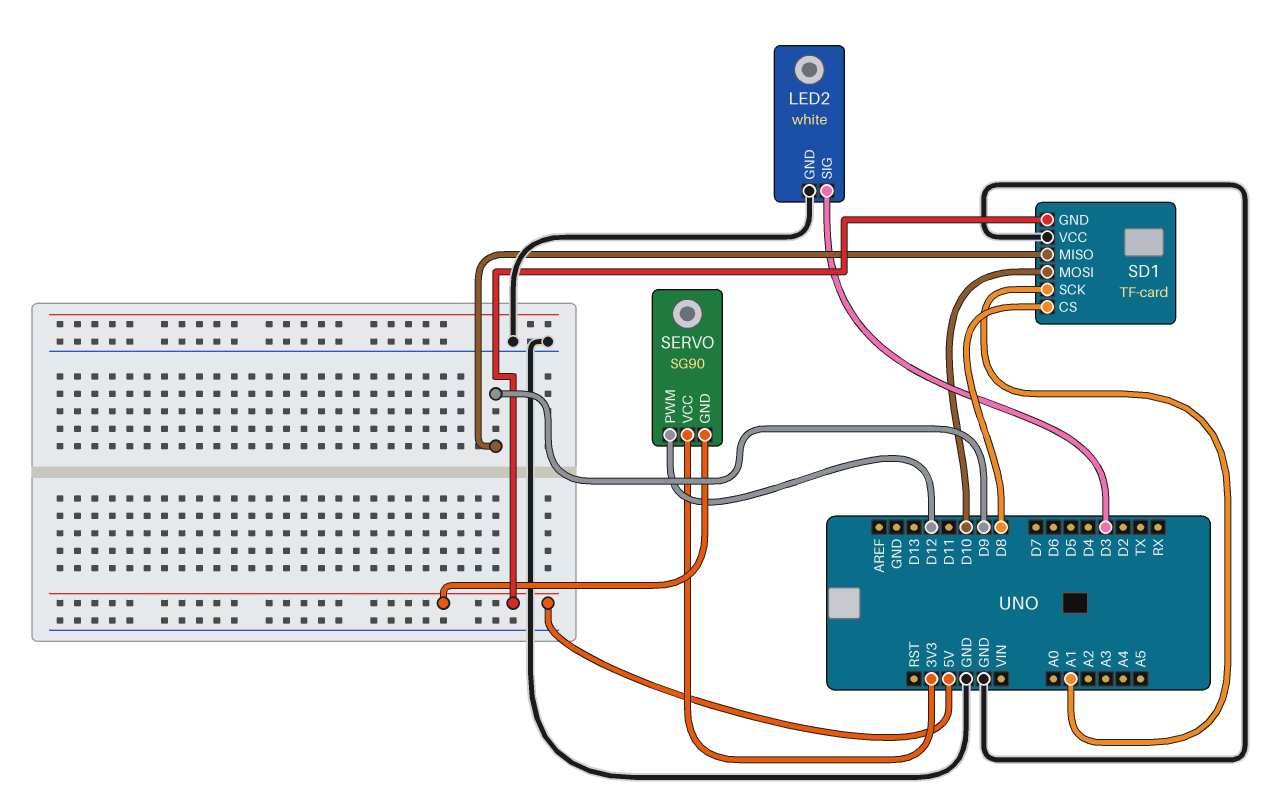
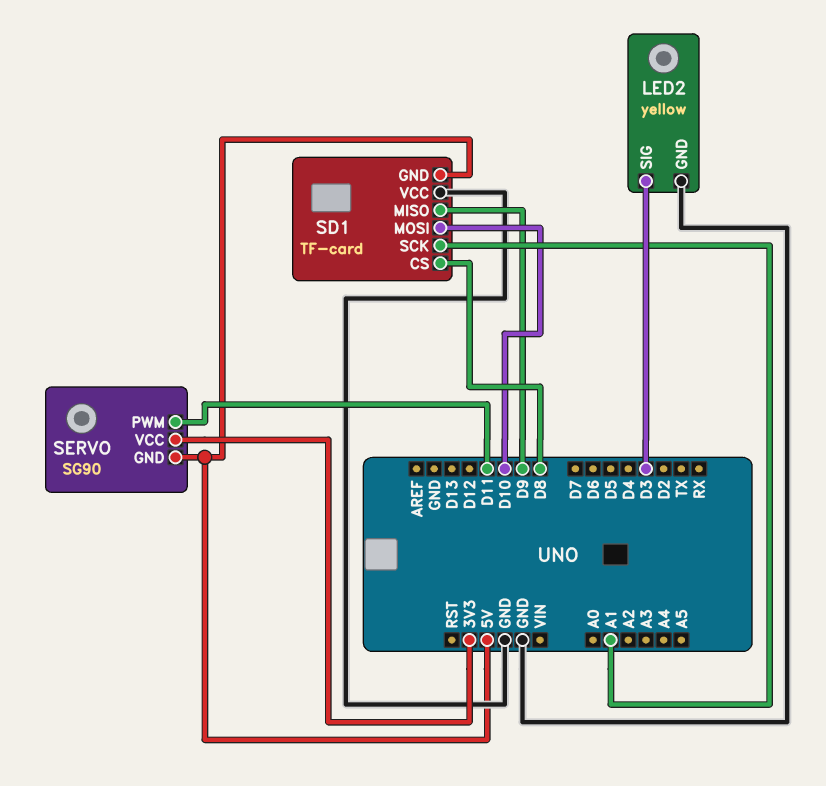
LED2: white -> yellow
SERVO pin PWM: D12 -> D11

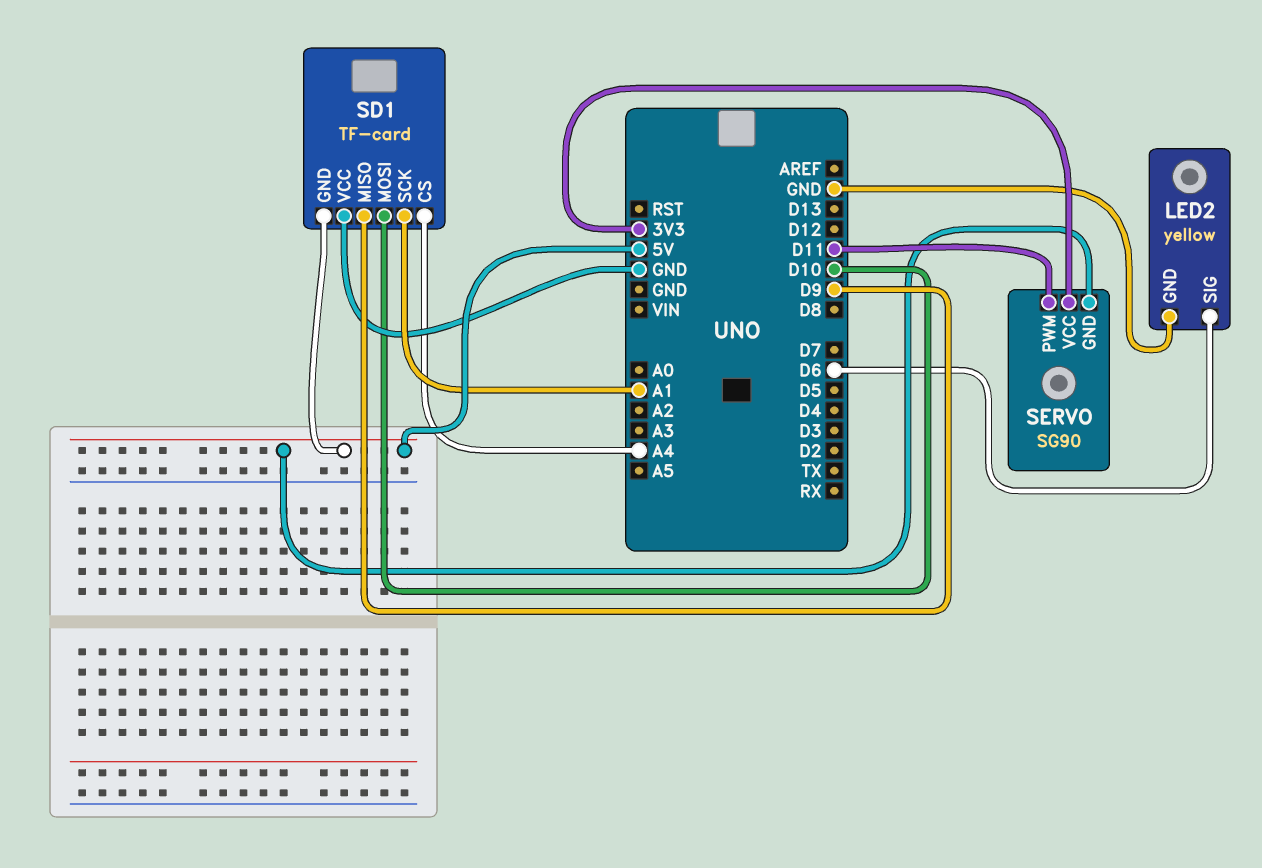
LED2 pin SIG: D3 -> D6
SD1 pin CS: D8 -> A4

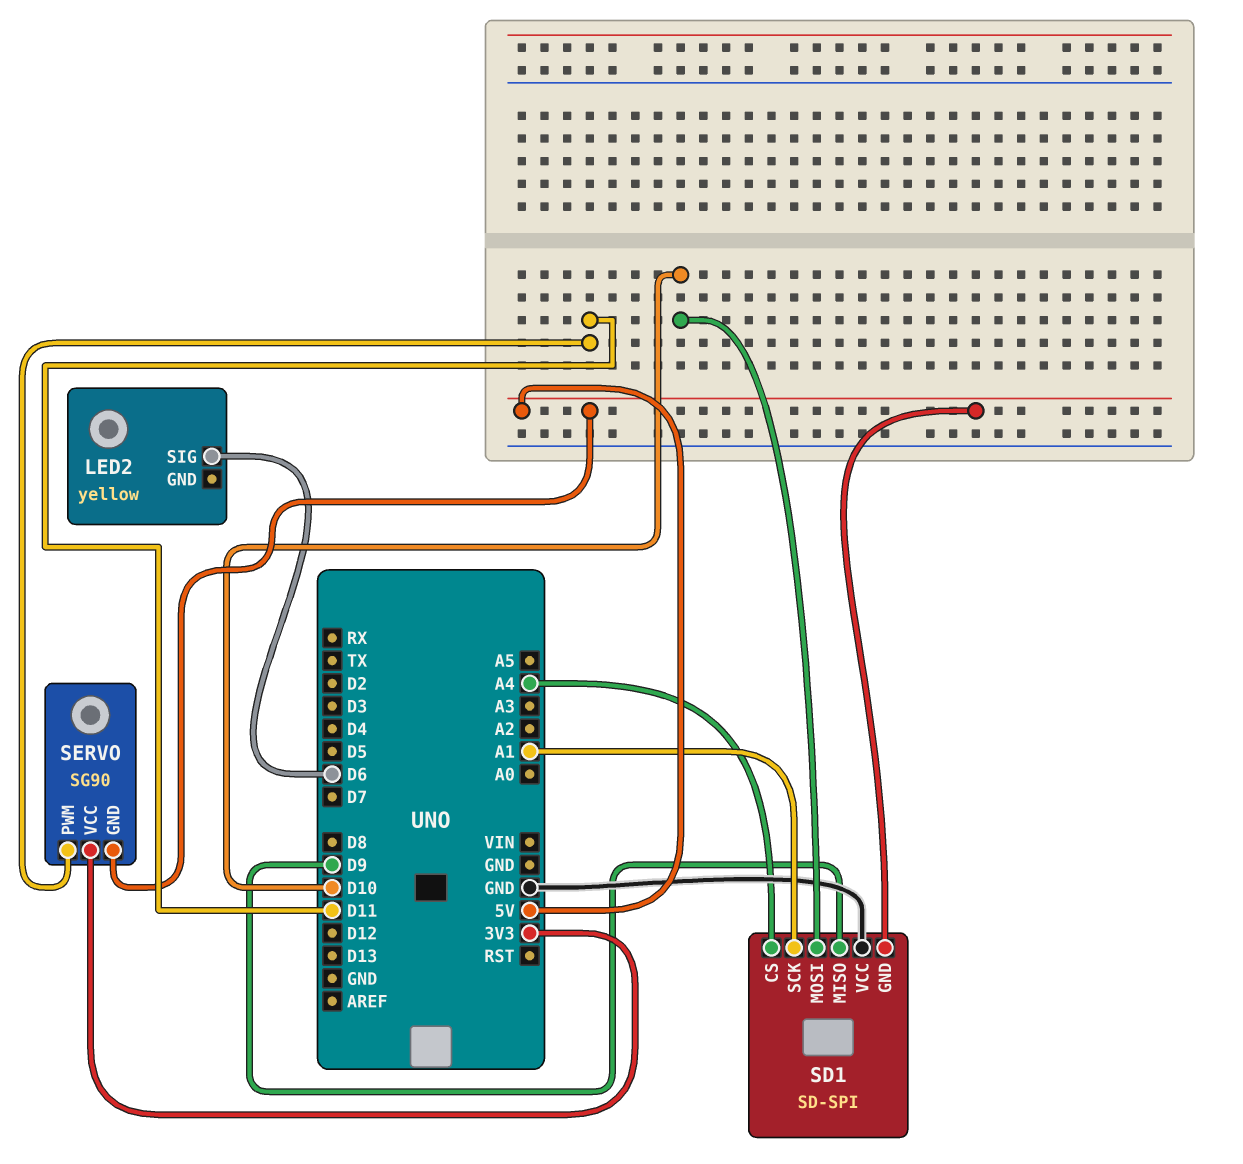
LED2 pin GND: GND -> none
SD1: TF-card -> SD-SPI

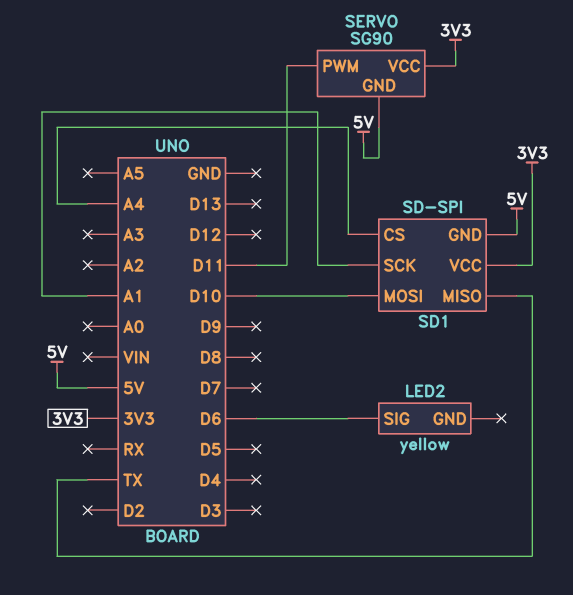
SD1 pin MISO: D9 -> TX
SD1 pin VCC: GND -> 3V3

